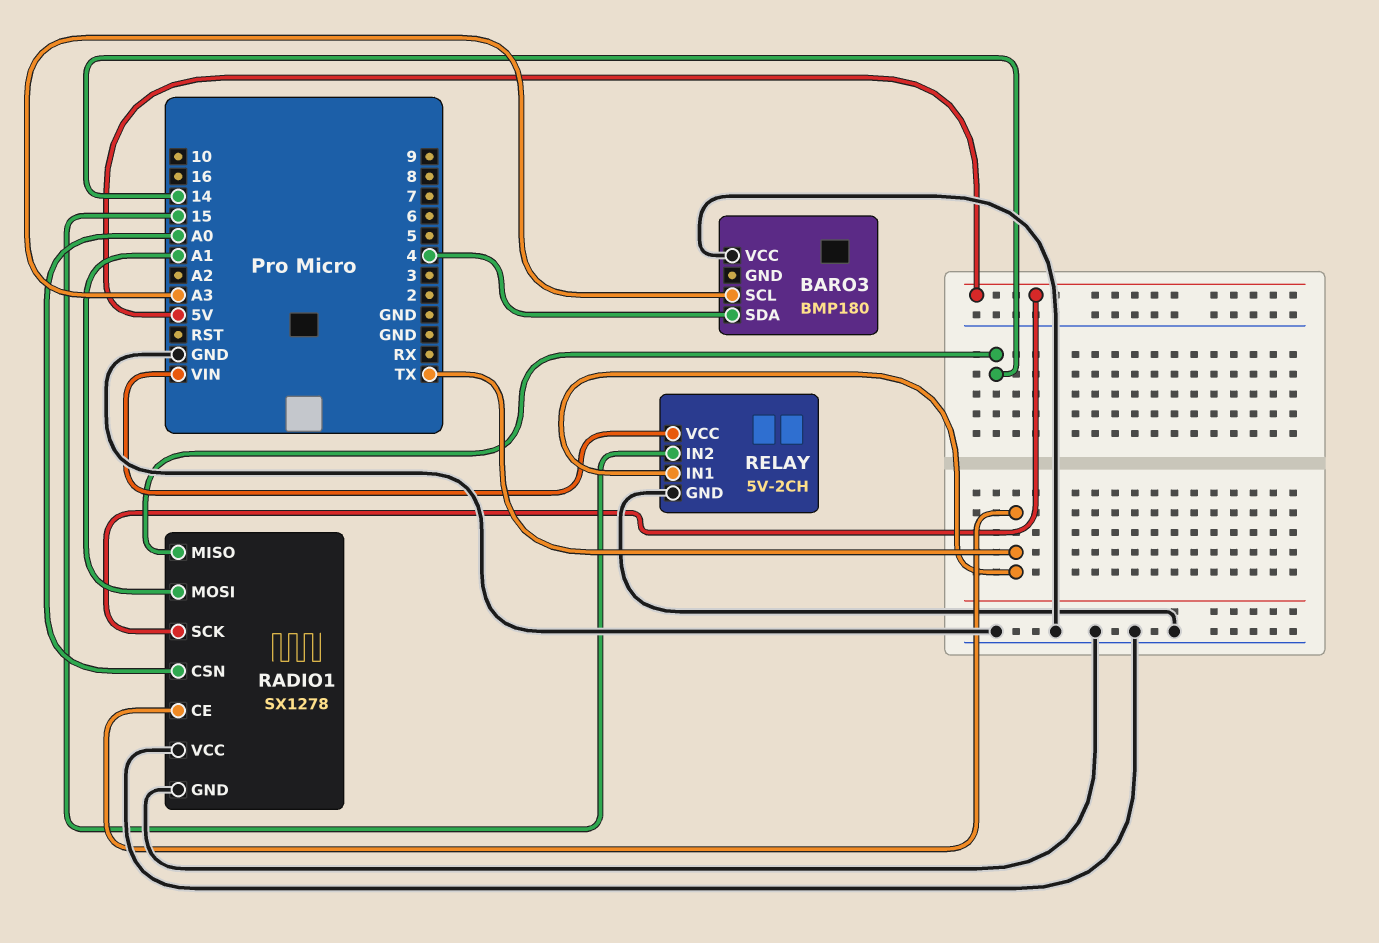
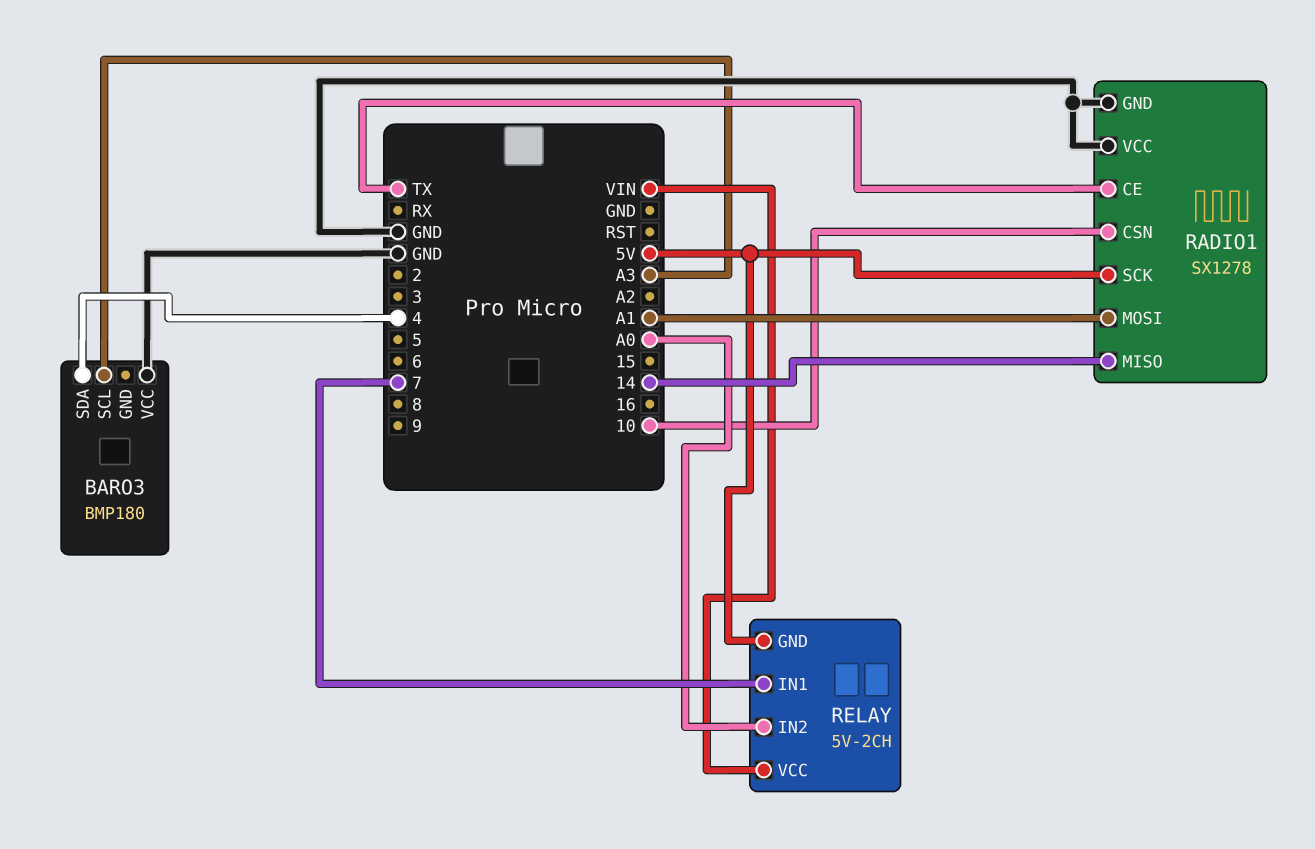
RADIO1 pin CSN: A0 -> 10
RELAY pin GND: GND -> 5V
RELAY pin IN1: TX -> 7
RELAY pin IN2: 15 -> A0

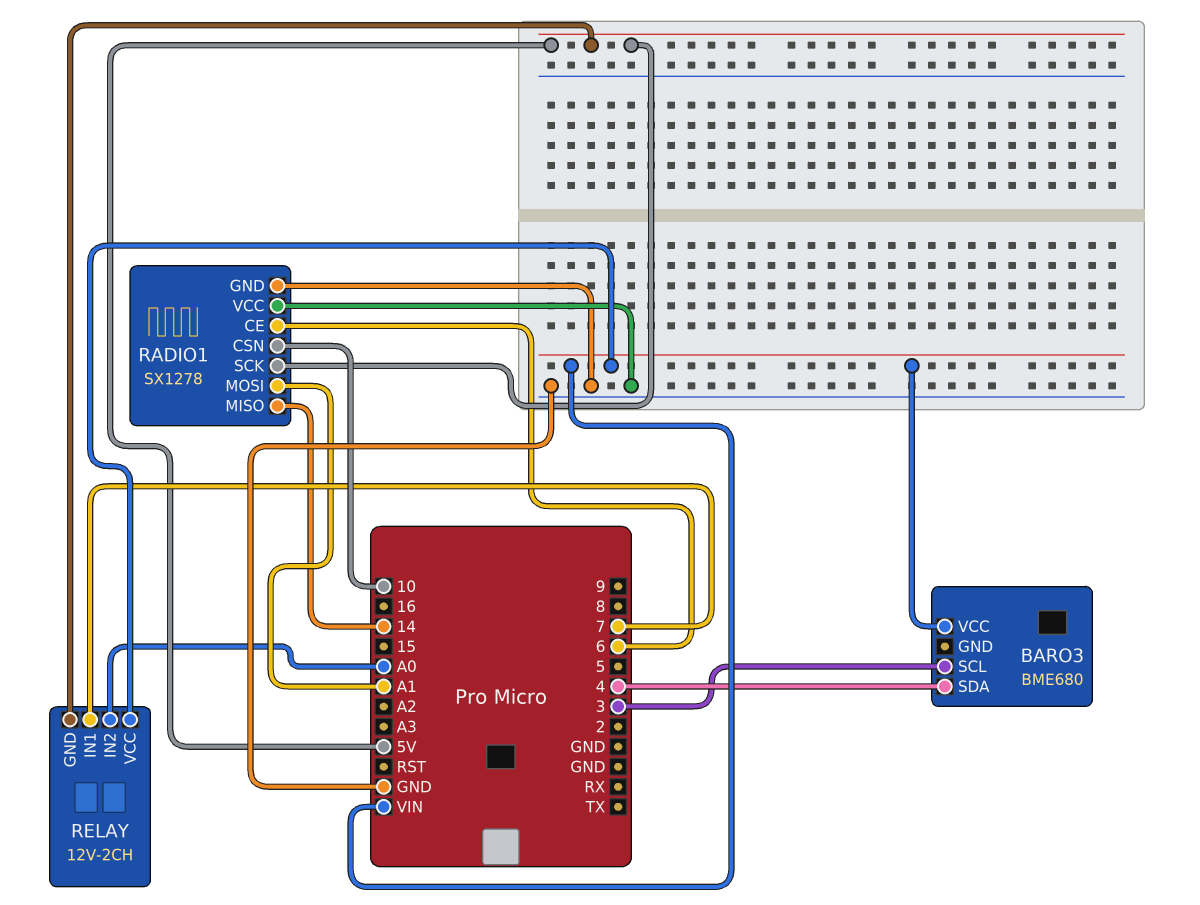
BARO3: BMP180 -> BME680
BARO3 pin SCL: A3 -> 3
BARO3 pin VCC: GND -> VIN
RADIO1 pin CE: TX -> 6
RELAY: 5V-2CH -> 12V-2CH

